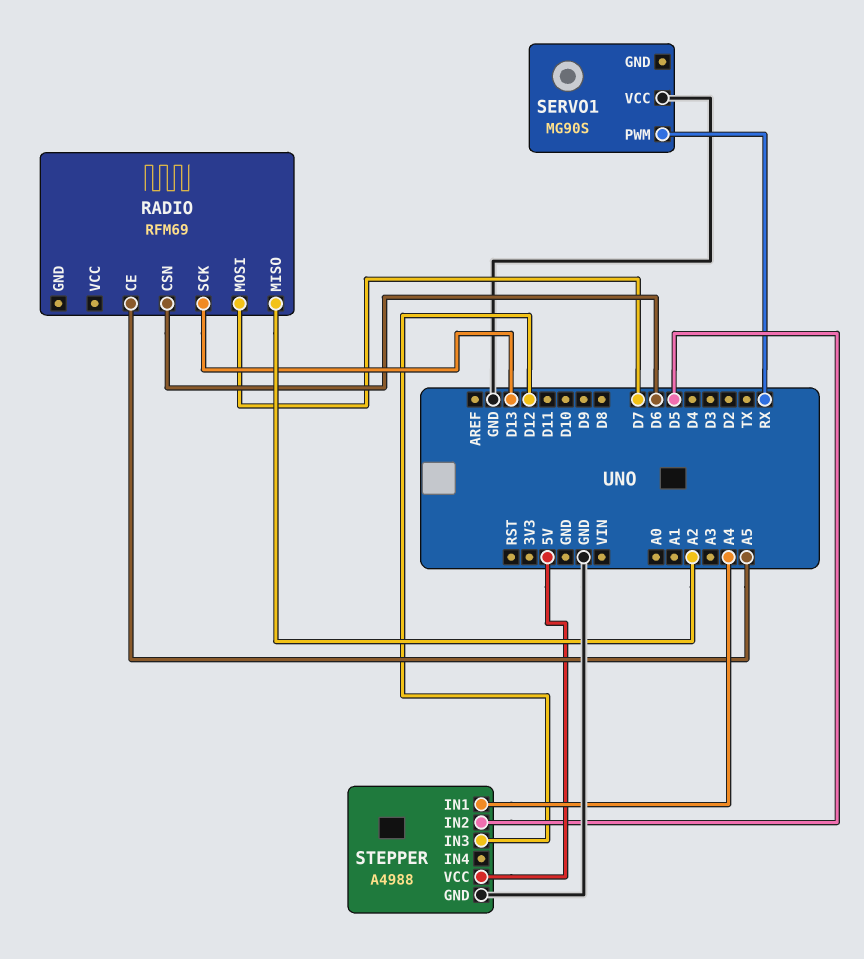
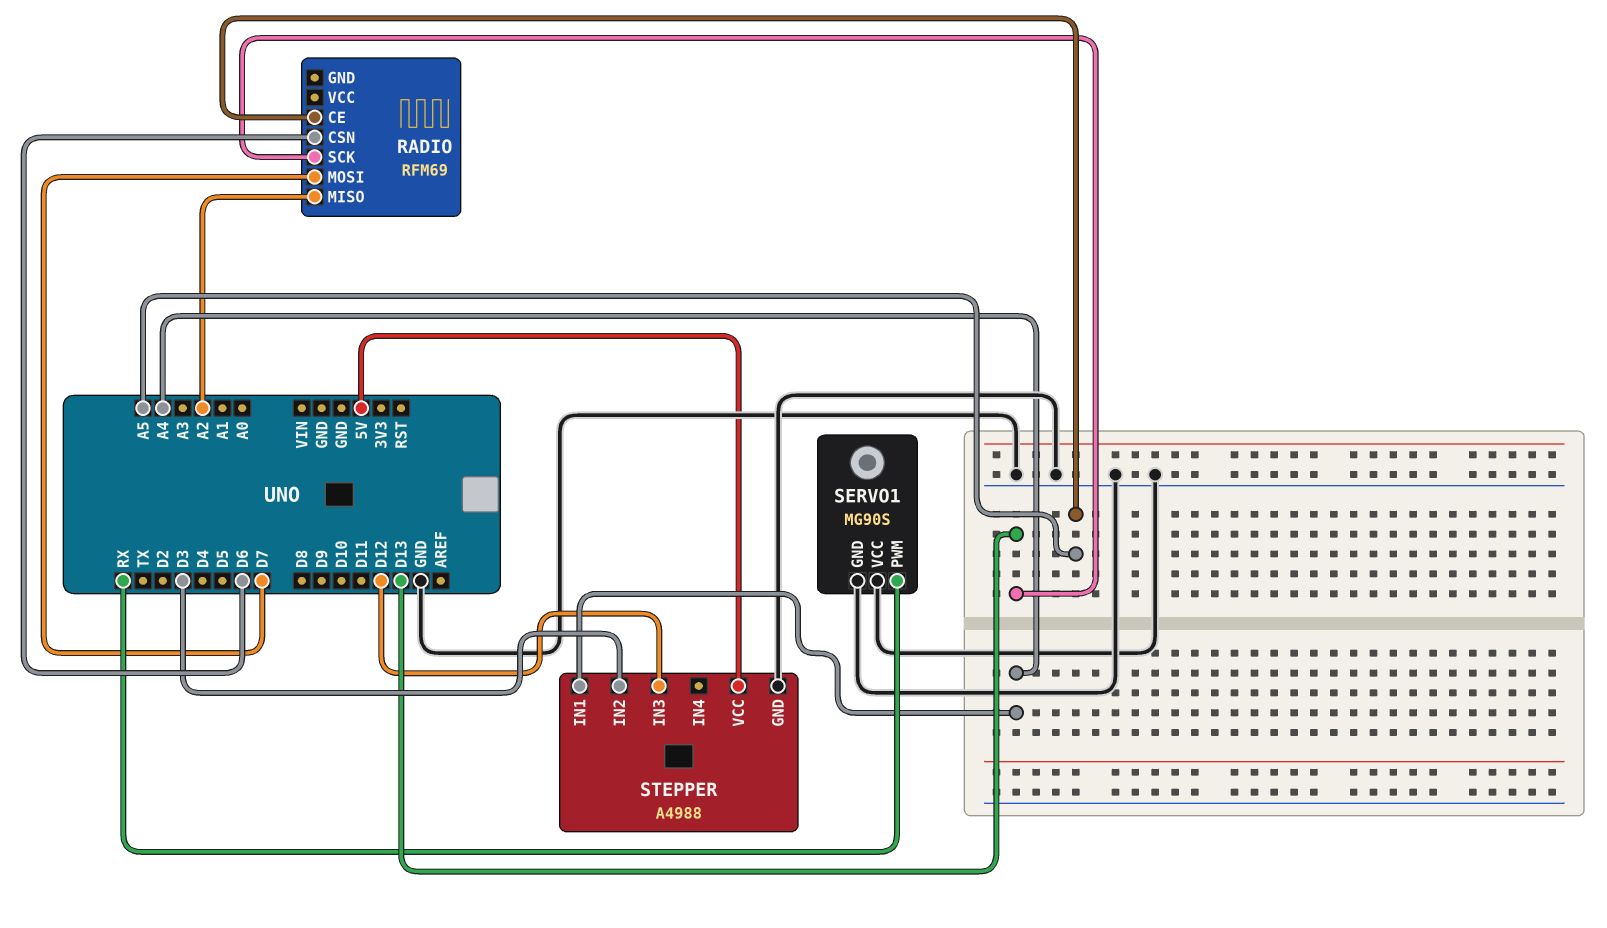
SERVO1 pin GND: none -> GND
STEPPER pin IN2: D5 -> D3

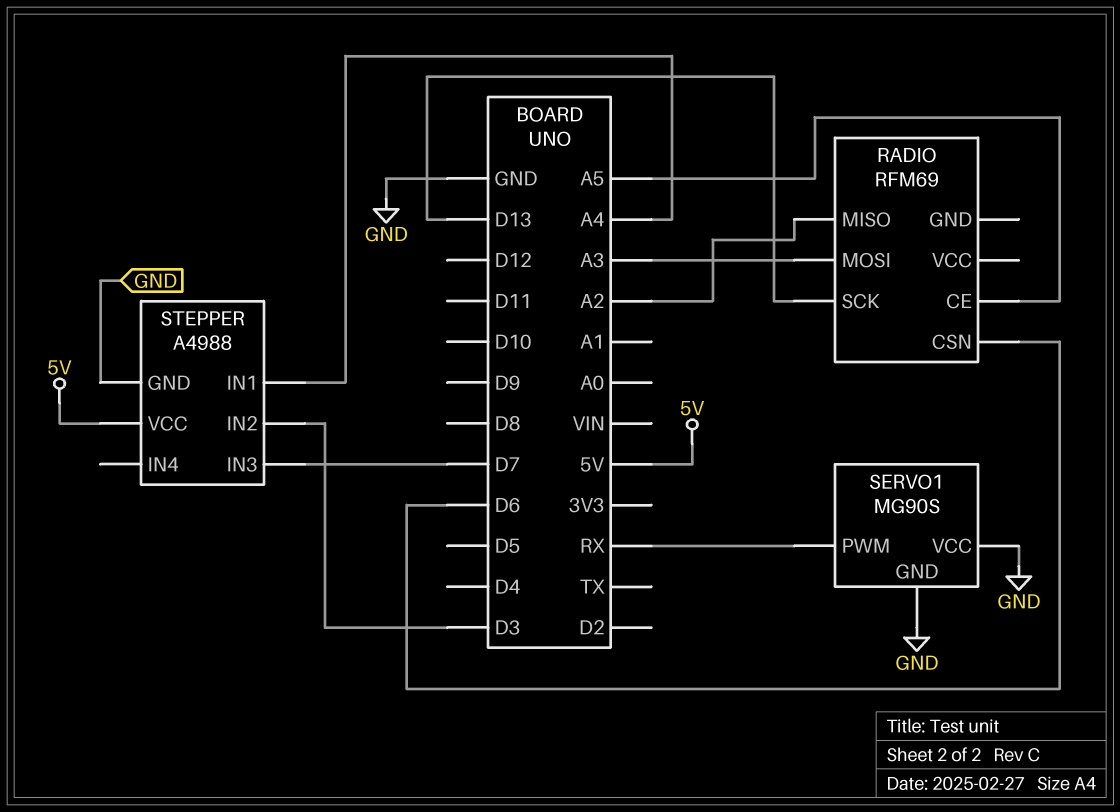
RADIO pin MOSI: D7 -> A3
STEPPER pin IN3: D12 -> D7

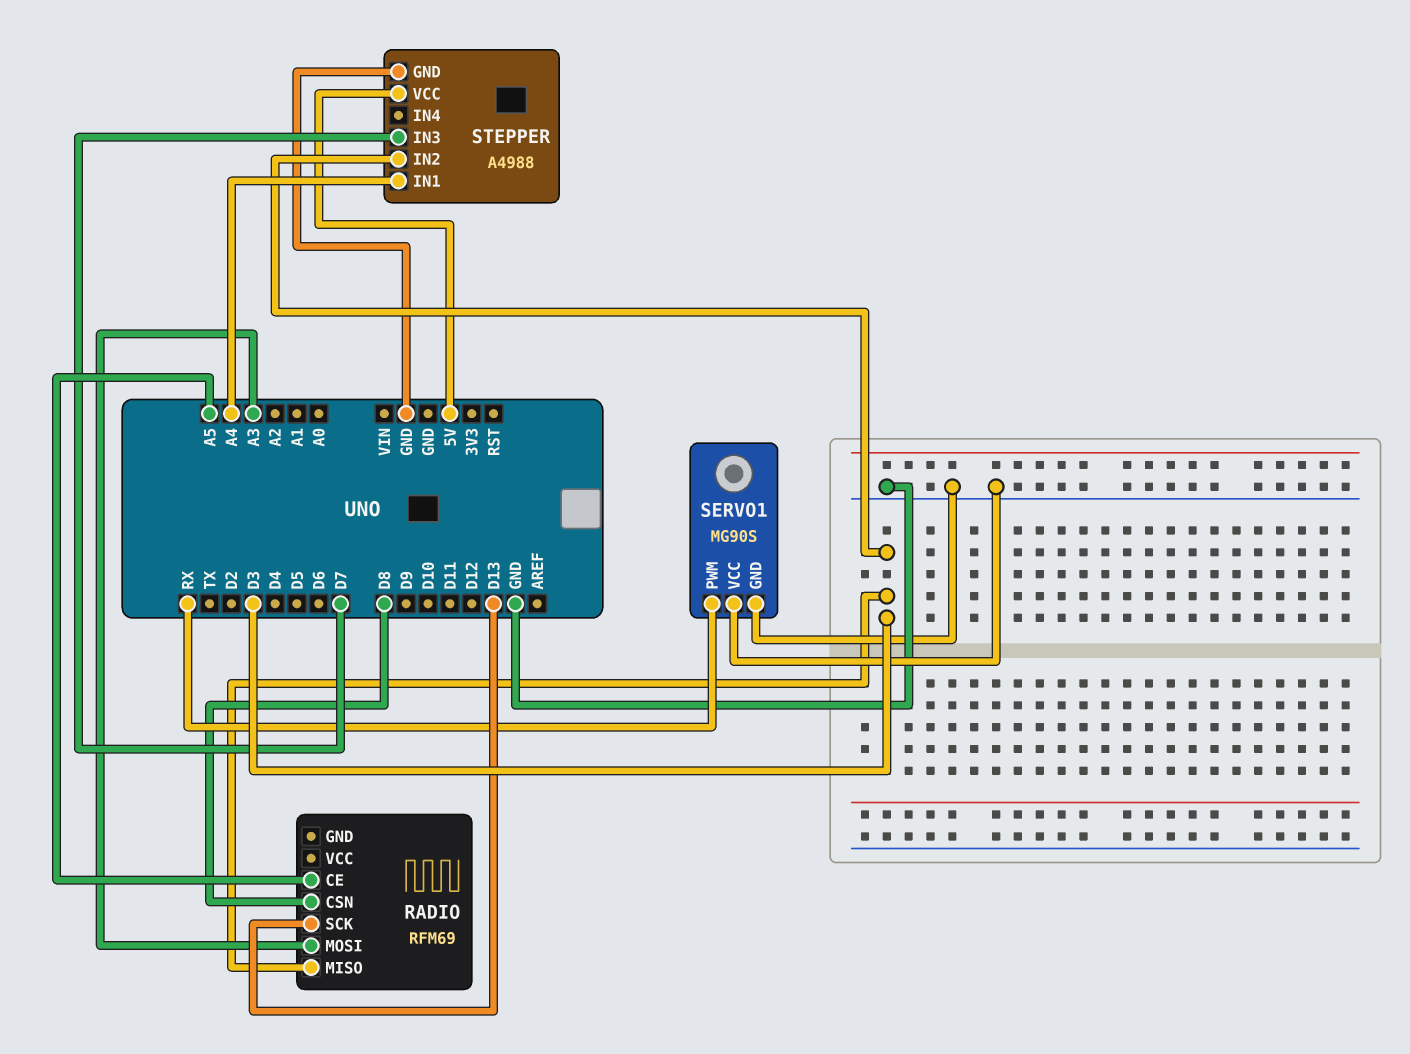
RADIO pin CSN: D6 -> D8
RADIO pin MISO: A2 -> D3

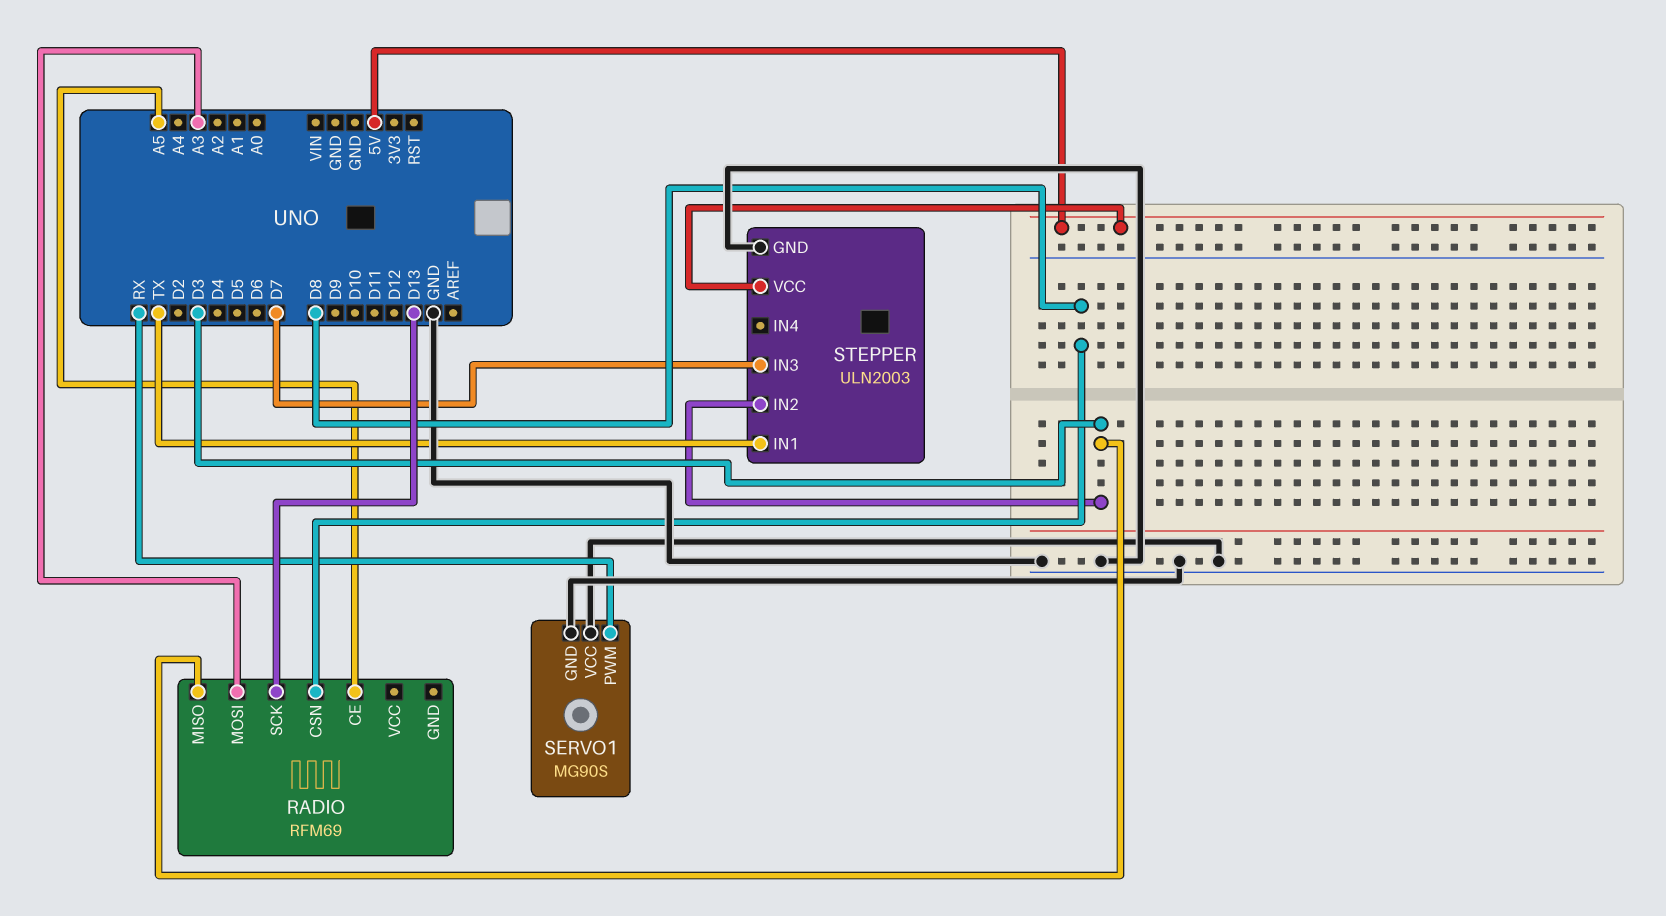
STEPPER: A4988 -> ULN2003
STEPPER pin IN1: A4 -> TX

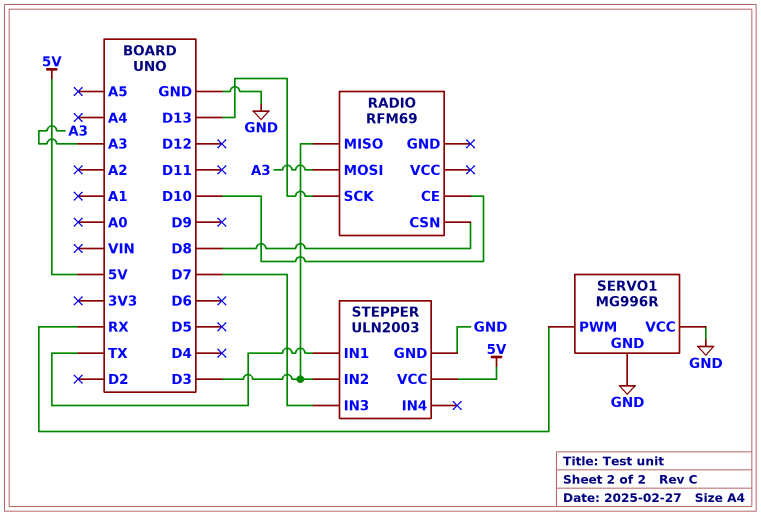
RADIO pin CE: A5 -> D10
SERVO1: MG90S -> MG996R

